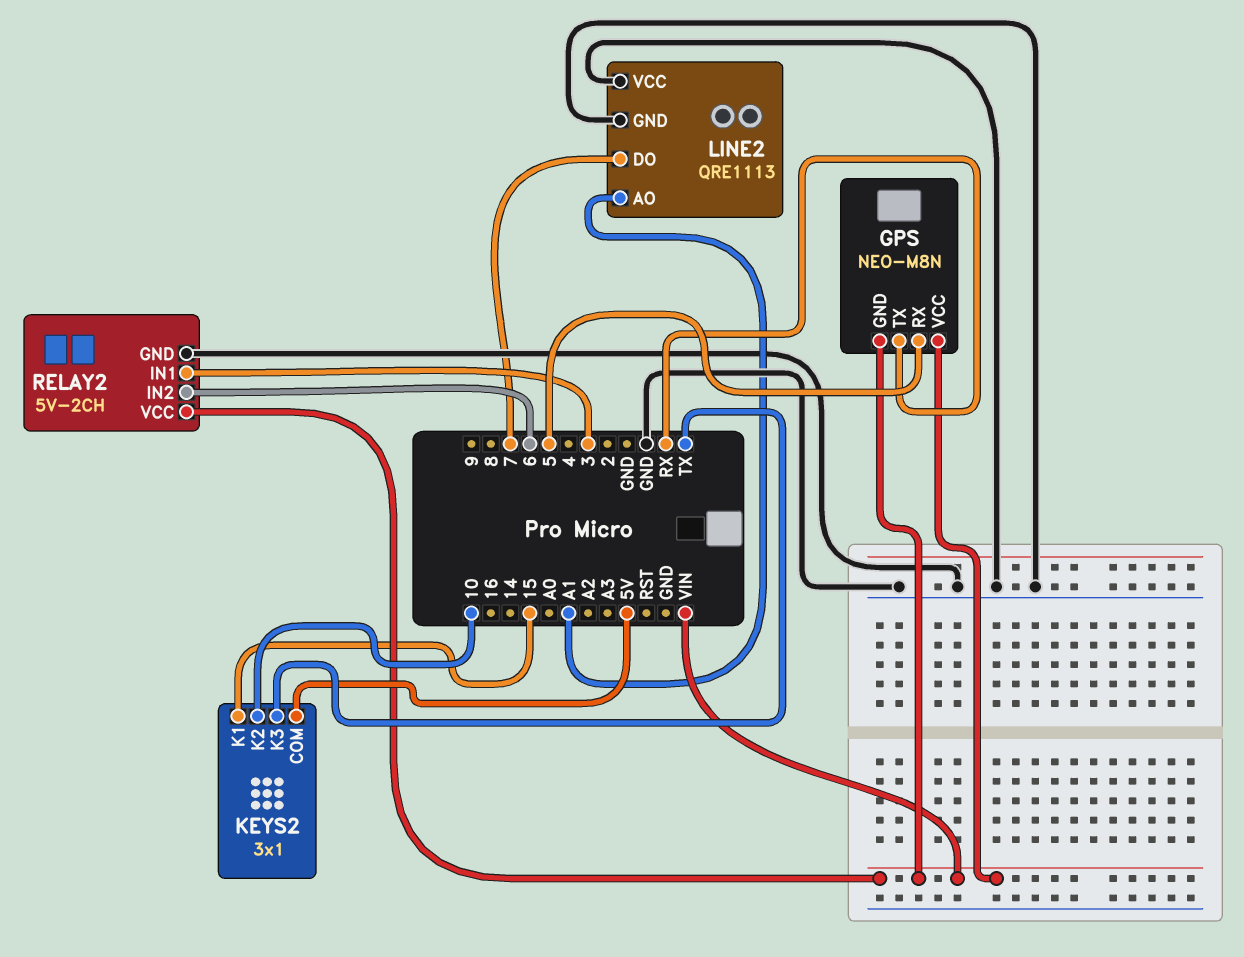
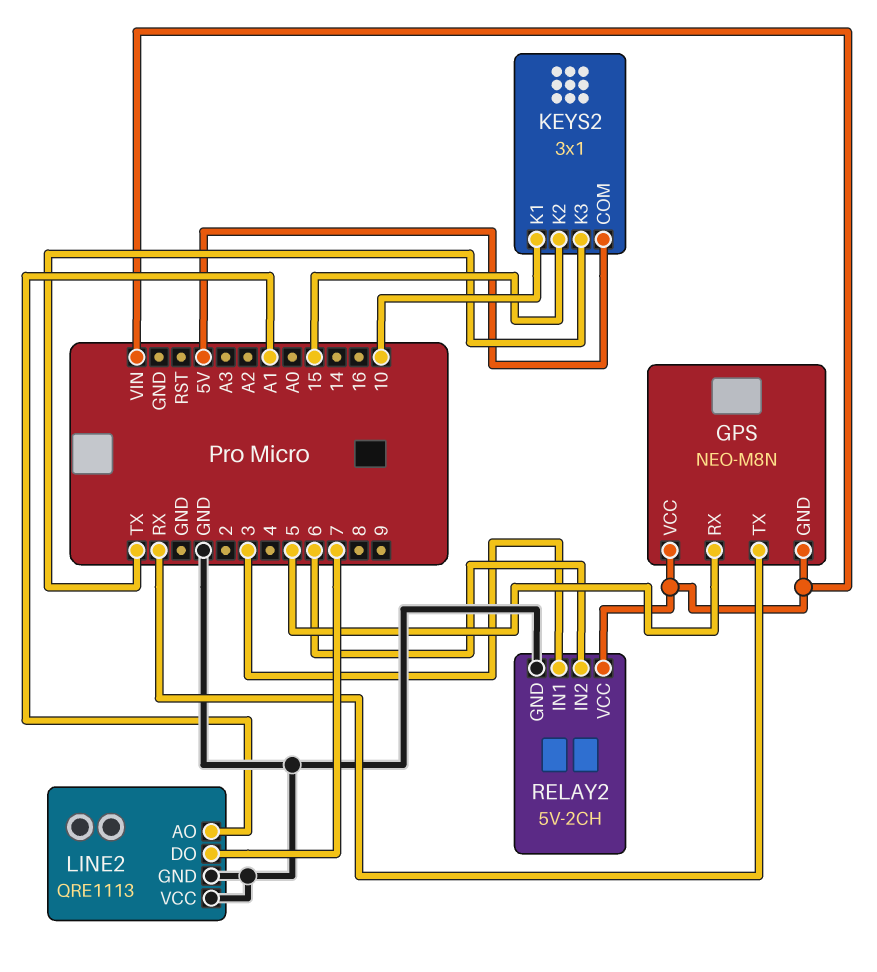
KEYS2 pin K1: 15 -> 10
KEYS2 pin K2: 10 -> 15

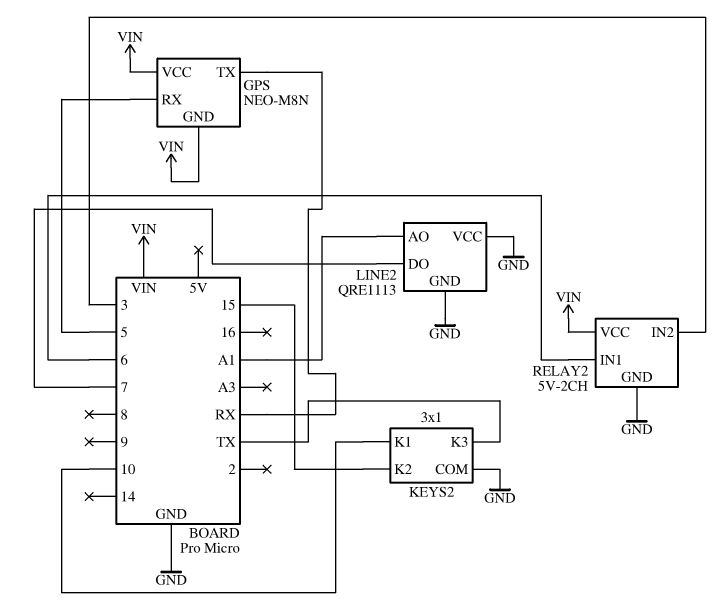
KEYS2 pin COM: 5V -> GND
RELAY2 pin IN1: 3 -> 6
RELAY2 pin IN2: 6 -> 3

